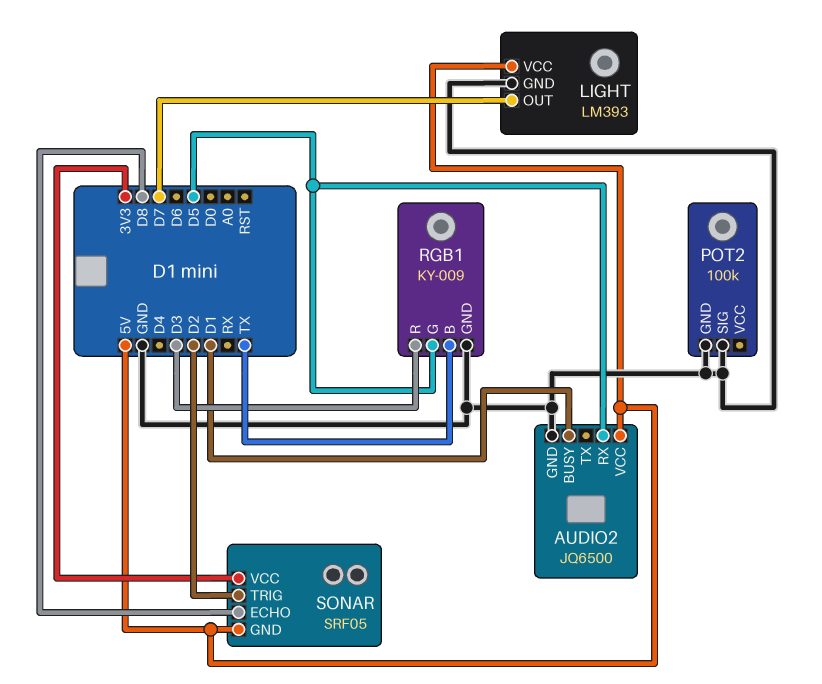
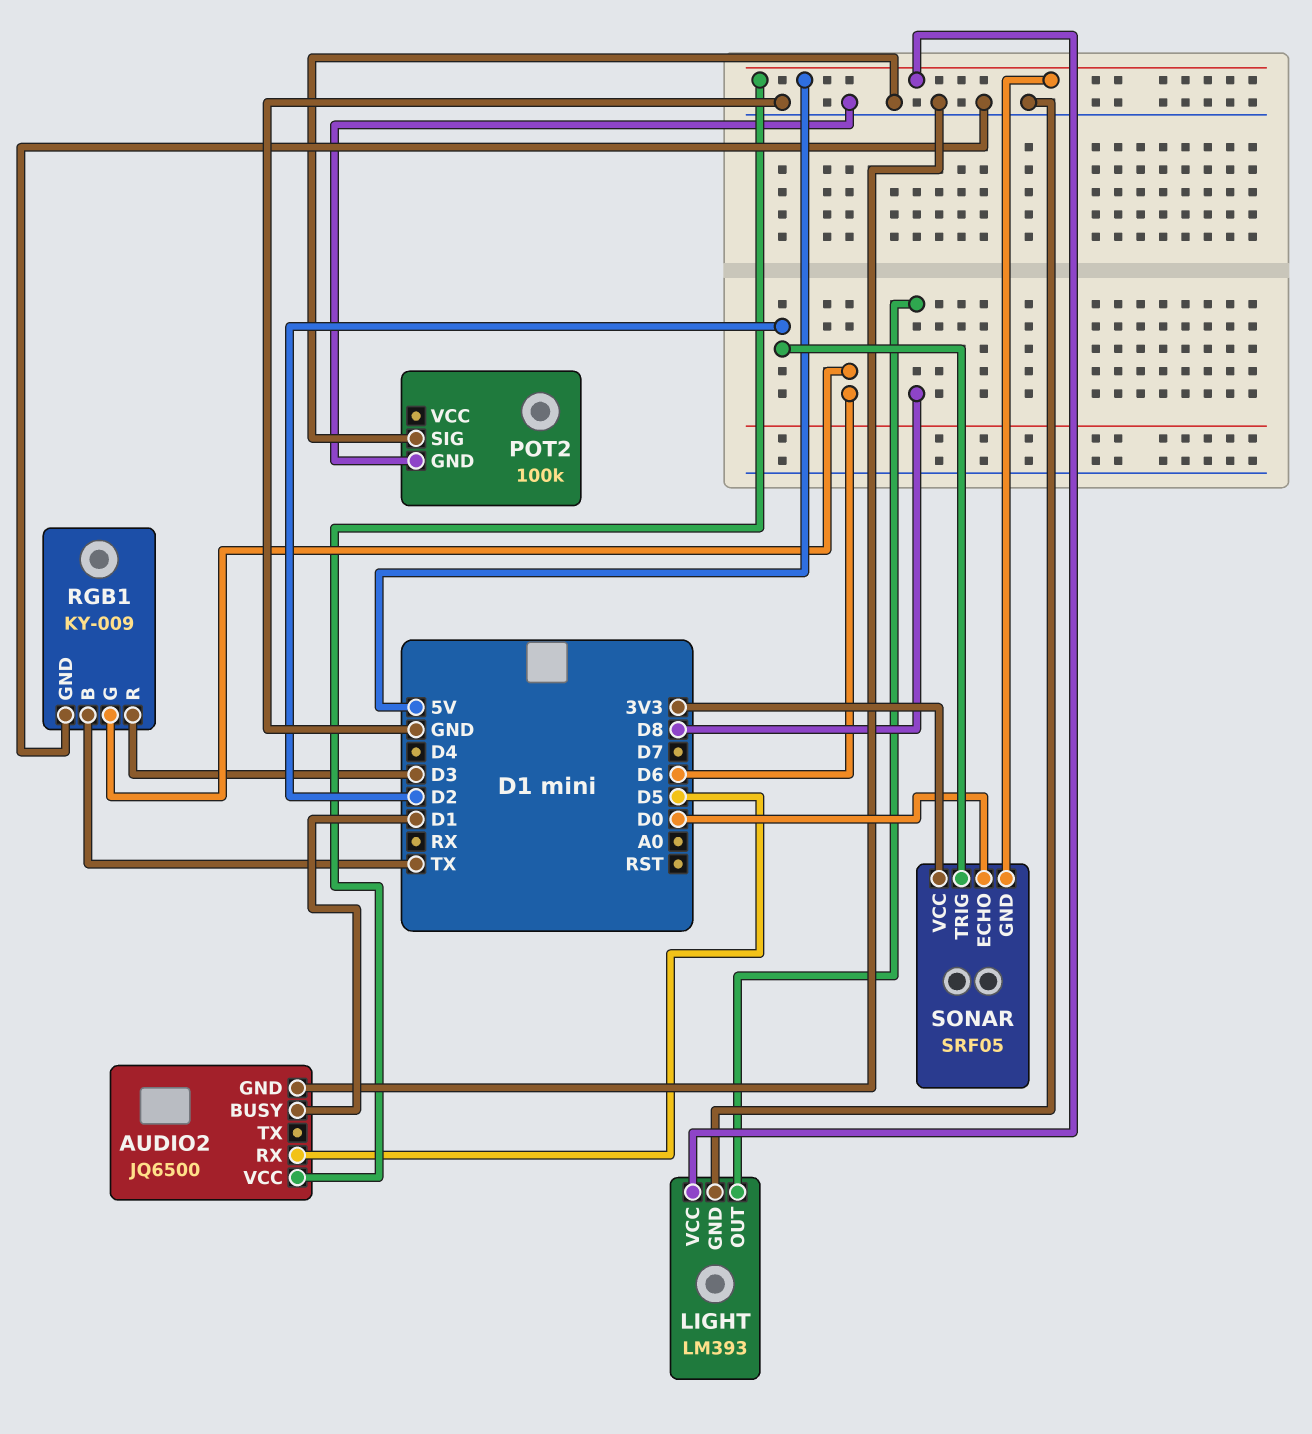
LIGHT pin OUT: D7 -> D8
RGB1 pin G: D5 -> D6
SONAR pin ECHO: D8 -> D0

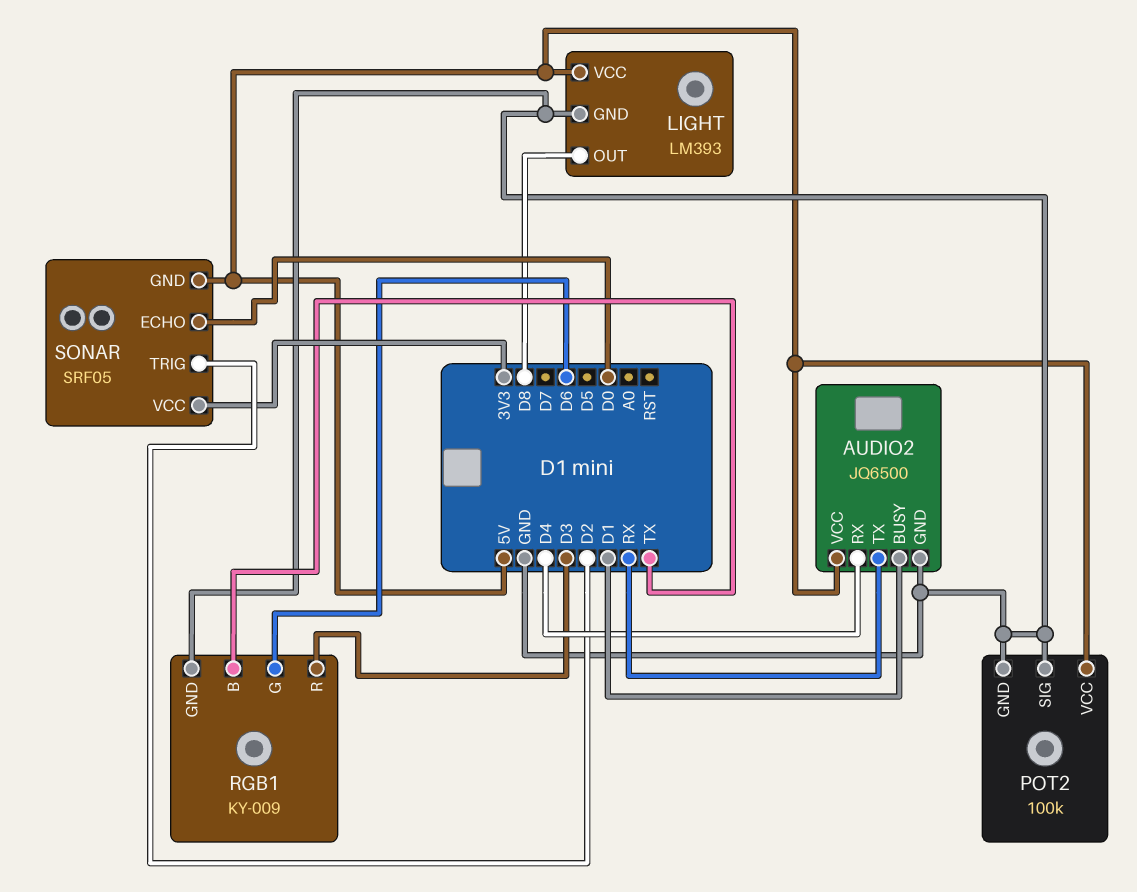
AUDIO2 pin RX: D5 -> D4
AUDIO2 pin TX: none -> RX
POT2 pin VCC: none -> 5V

